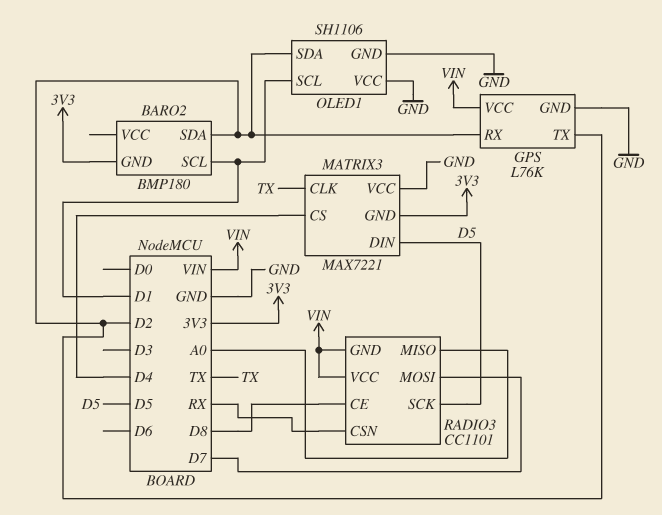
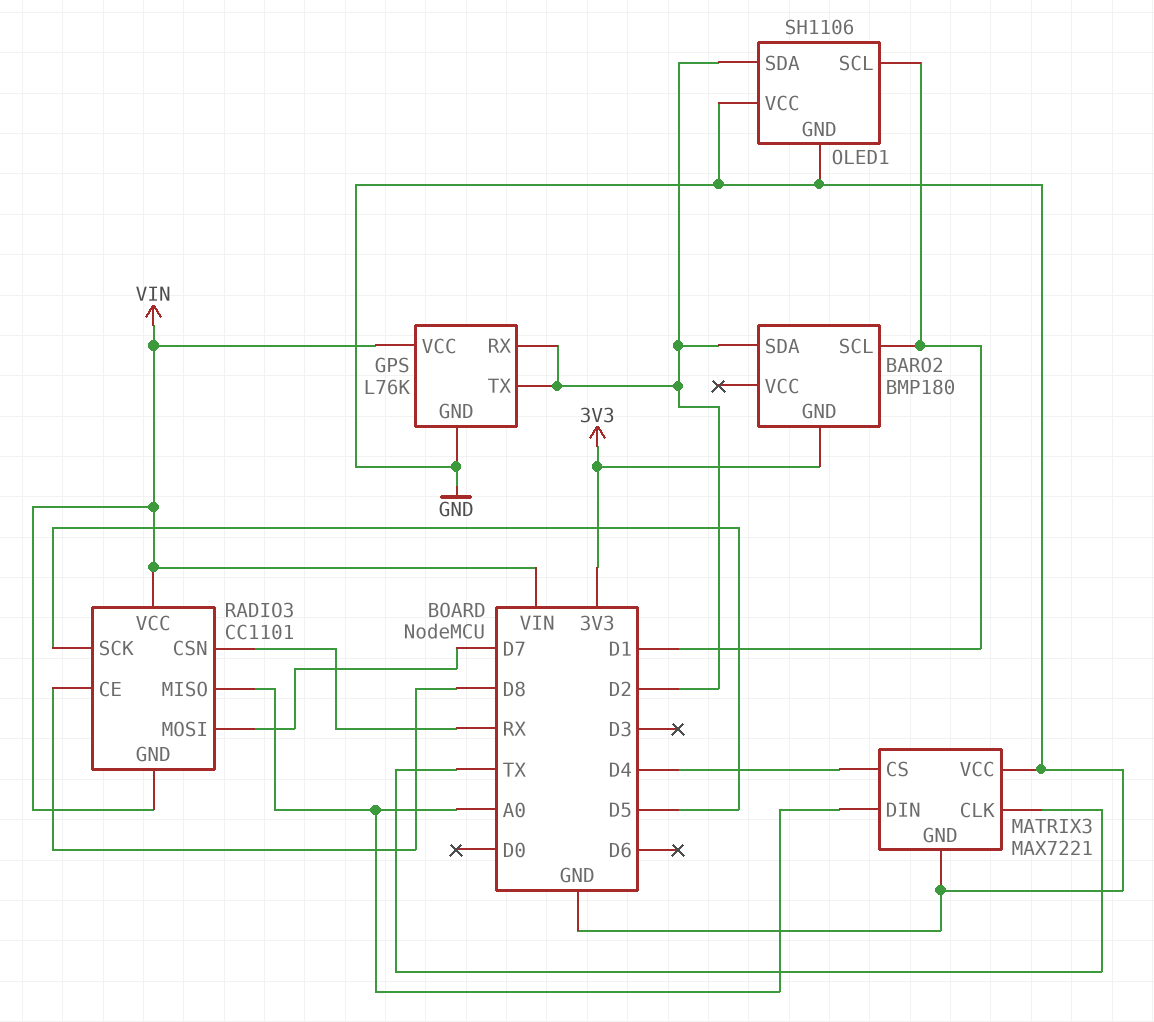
MATRIX3 pin DIN: D5 -> A0
MATRIX3 pin GND: 3V3 -> GND

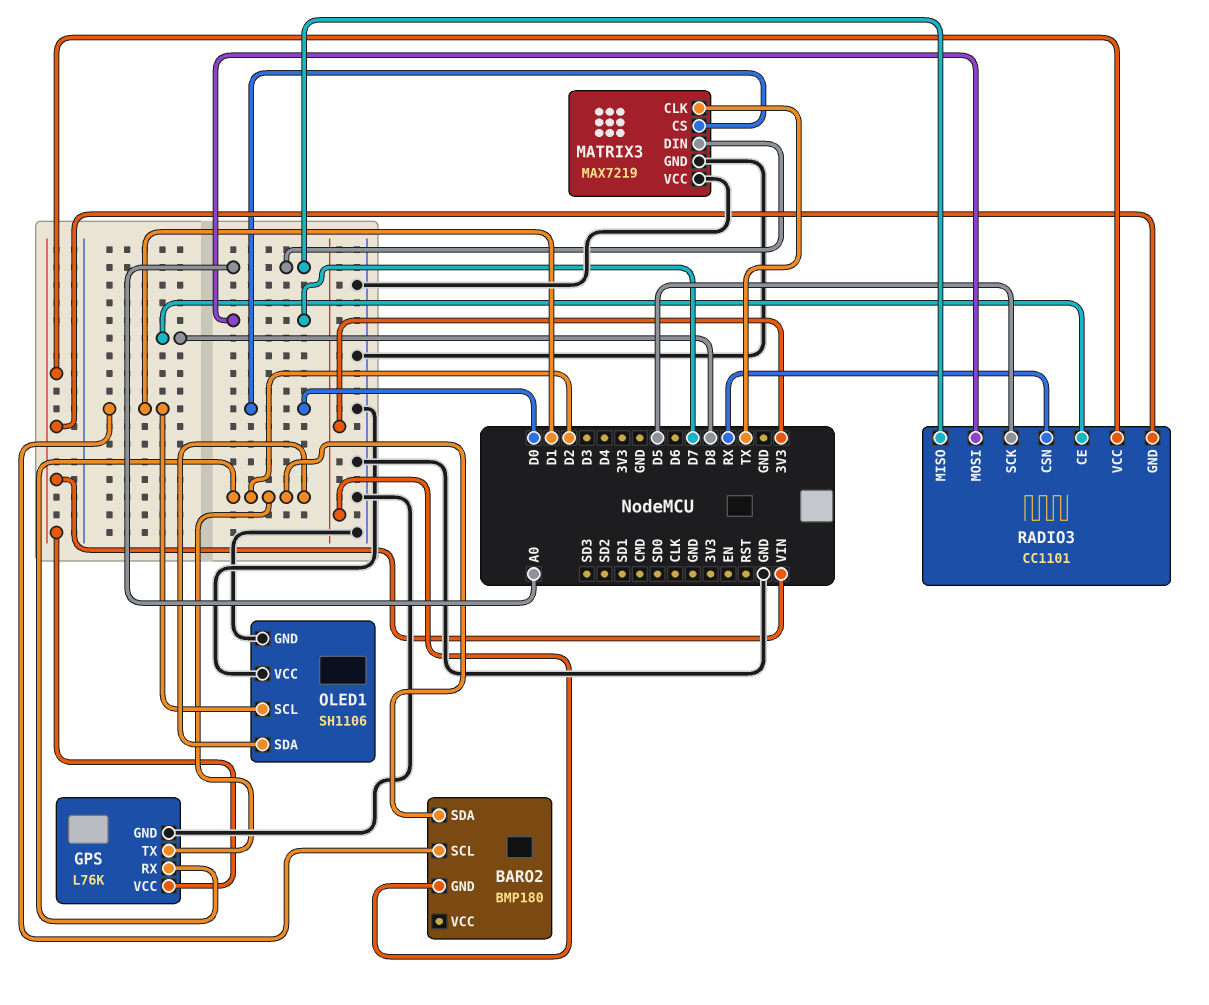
MATRIX3: MAX7221 -> MAX7219
MATRIX3 pin CS: D4 -> D0

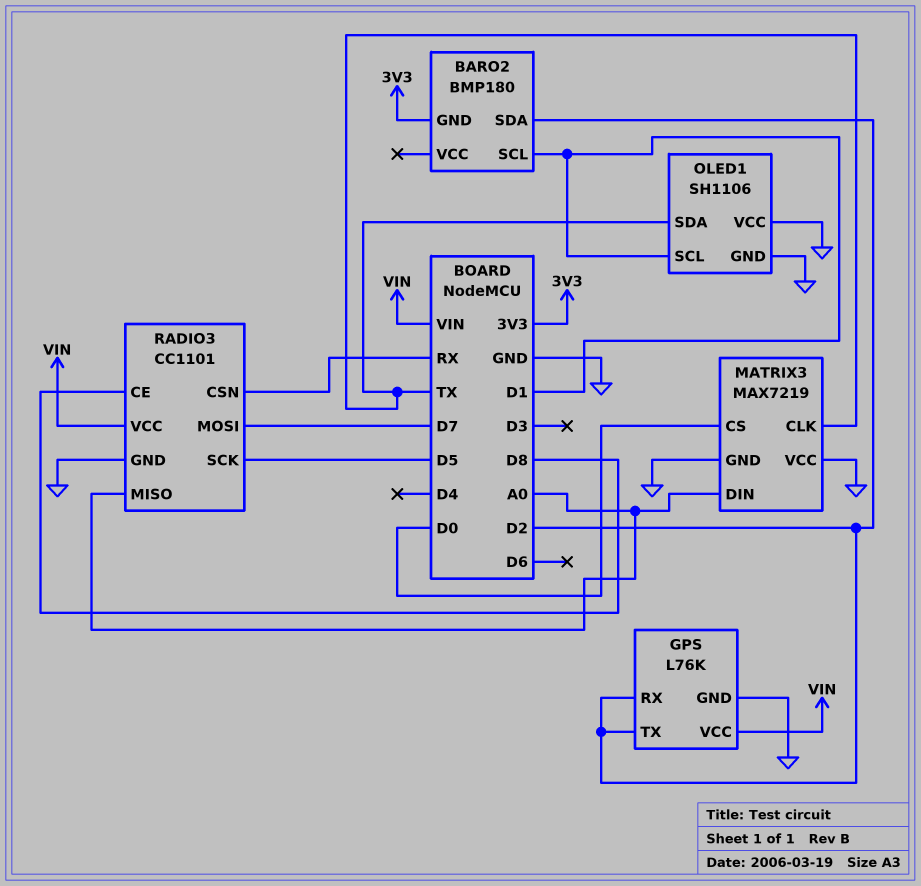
OLED1 pin SDA: D2 -> TX
RADIO3 pin GND: VIN -> GND

